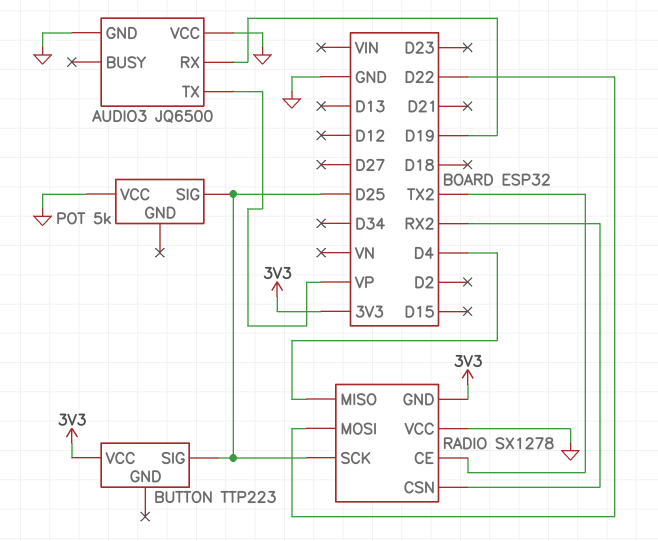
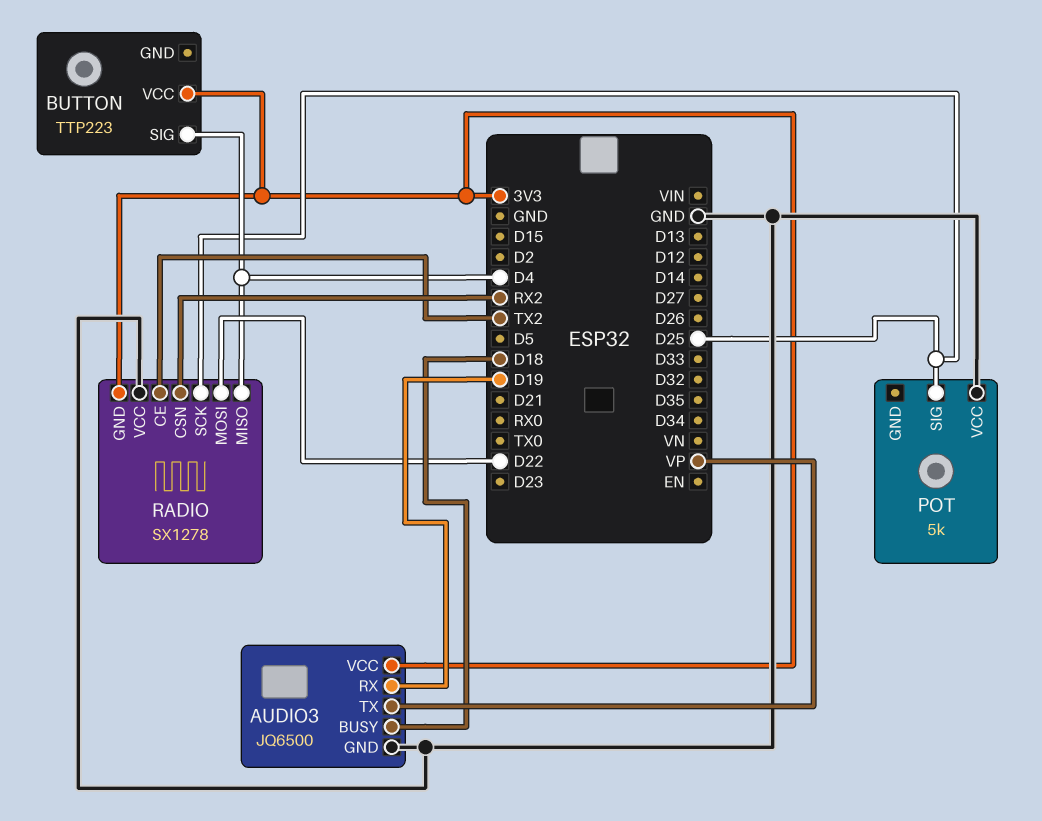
AUDIO3 pin BUSY: none -> D18
AUDIO3 pin VCC: GND -> 3V3
BUTTON pin SIG: D25 -> D4

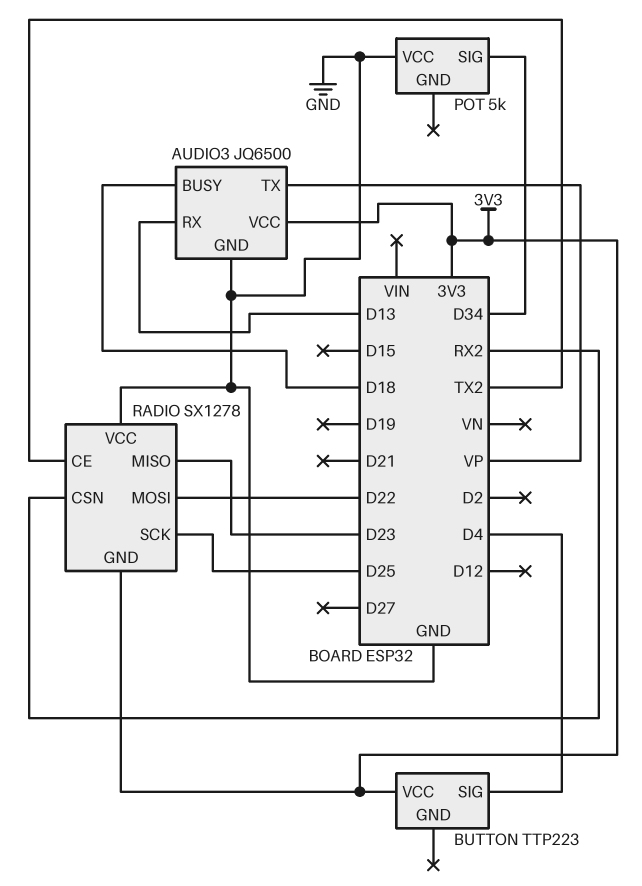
AUDIO3 pin RX: D19 -> D13
POT pin SIG: D25 -> D34
RADIO pin MISO: D4 -> D23

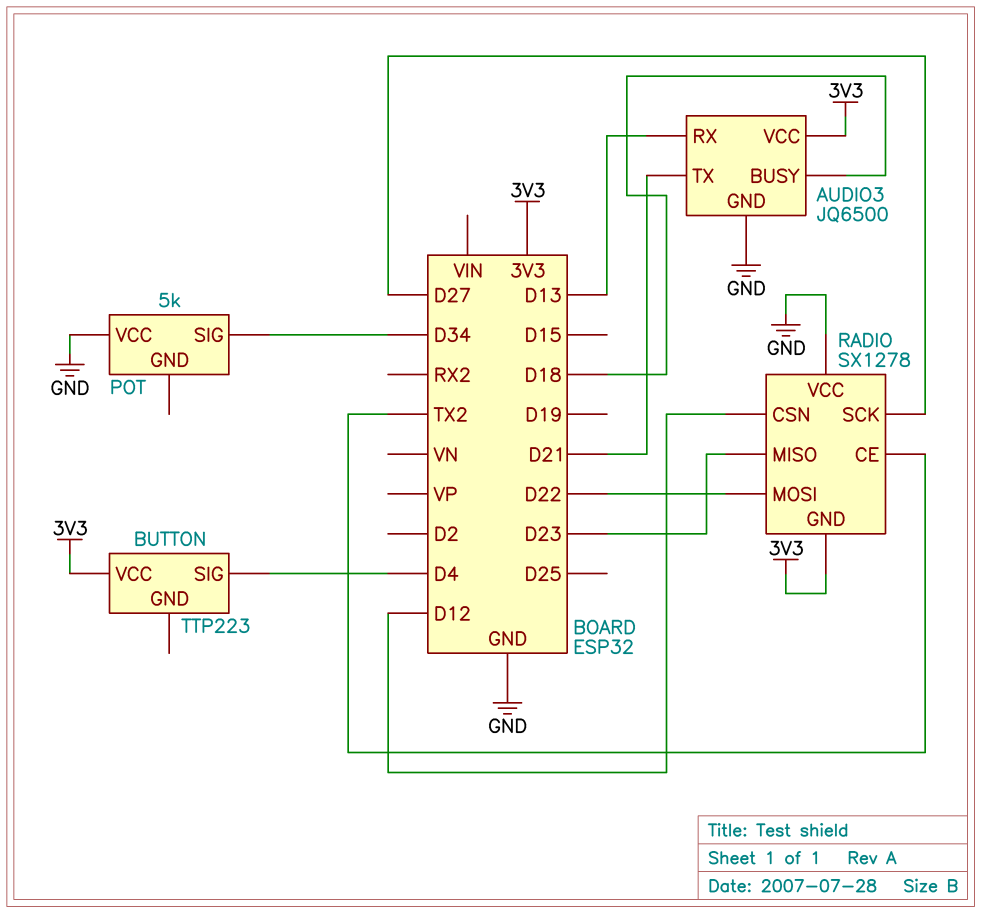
AUDIO3 pin TX: VP -> D21
RADIO pin CSN: RX2 -> D12
RADIO pin SCK: D25 -> D27

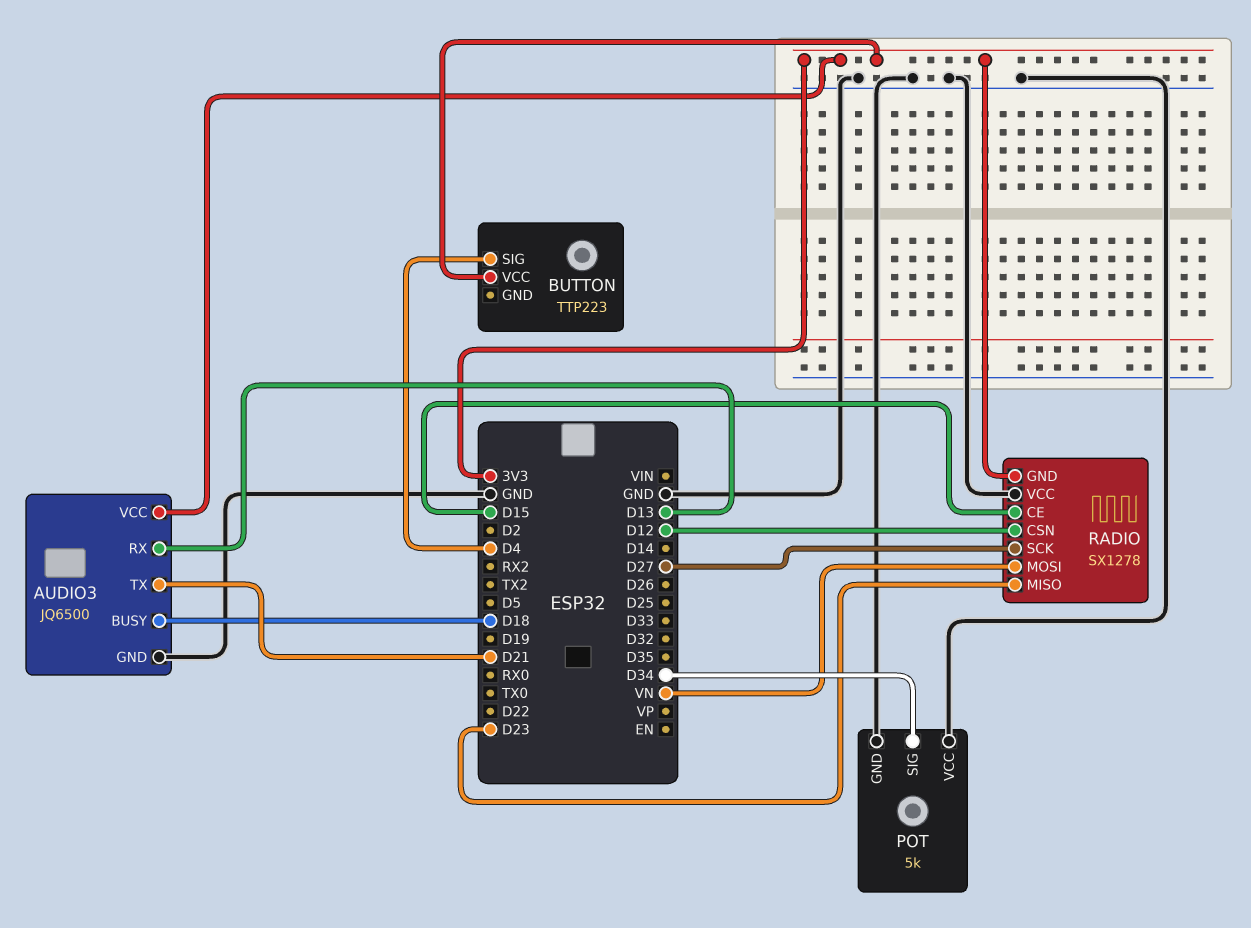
POT pin GND: none -> GND
RADIO pin CE: TX2 -> D15
RADIO pin MOSI: D22 -> VN

